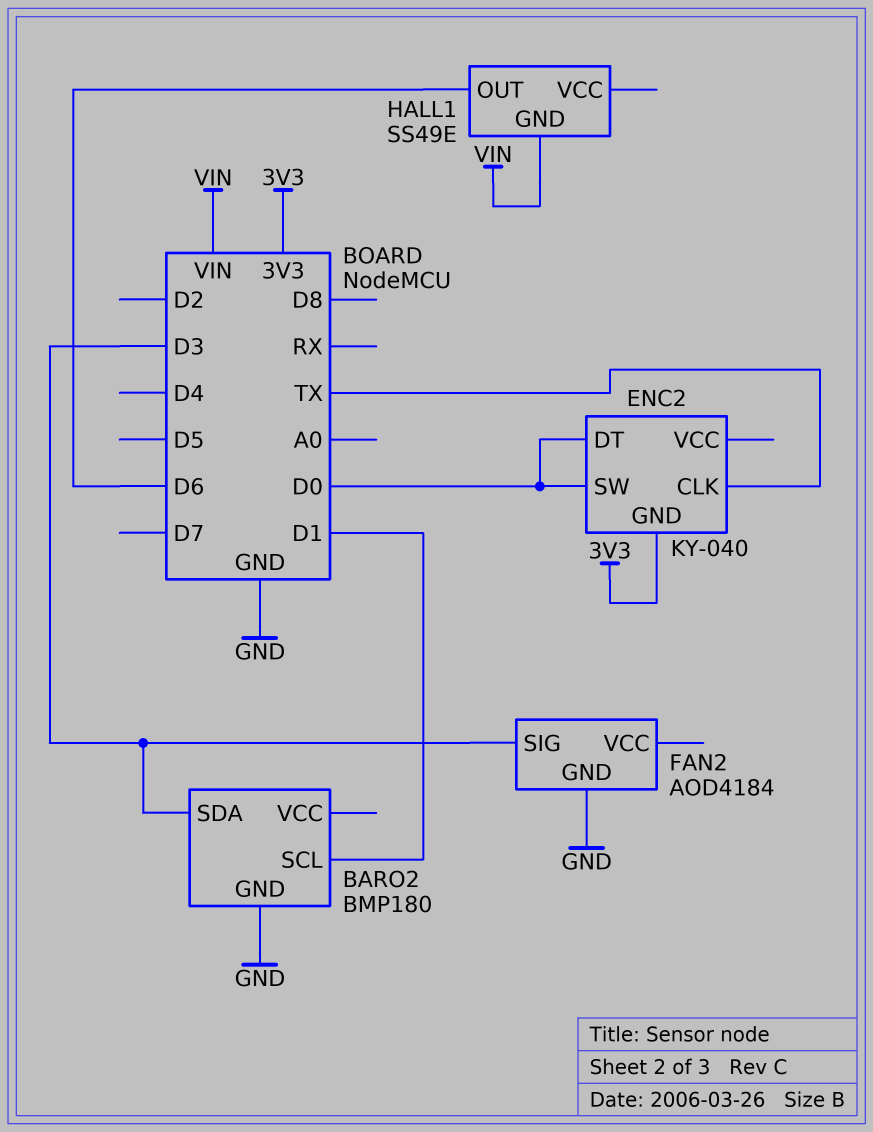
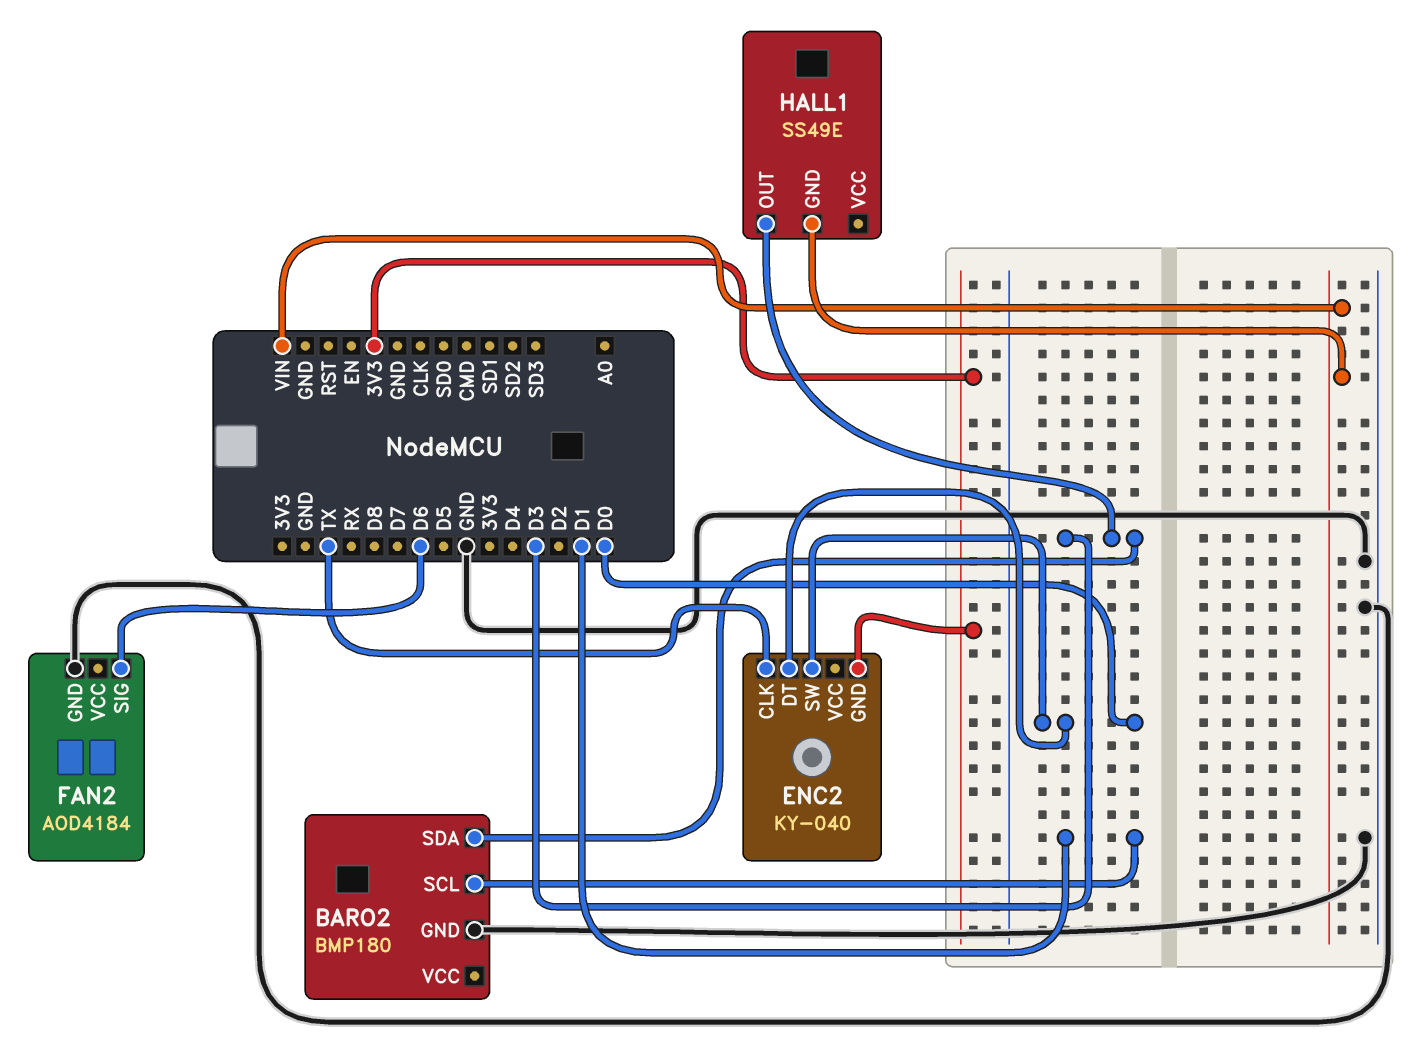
FAN2 pin SIG: D3 -> D6
HALL1 pin OUT: D6 -> D3

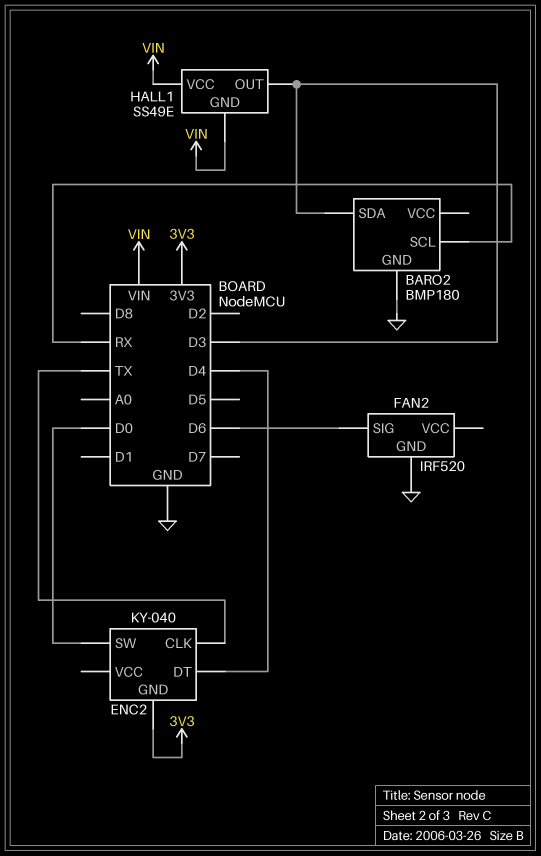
BARO2 pin SCL: D1 -> RX
ENC2 pin DT: D0 -> D4
FAN2: AOD4184 -> IRF520
HALL1 pin VCC: none -> VIN

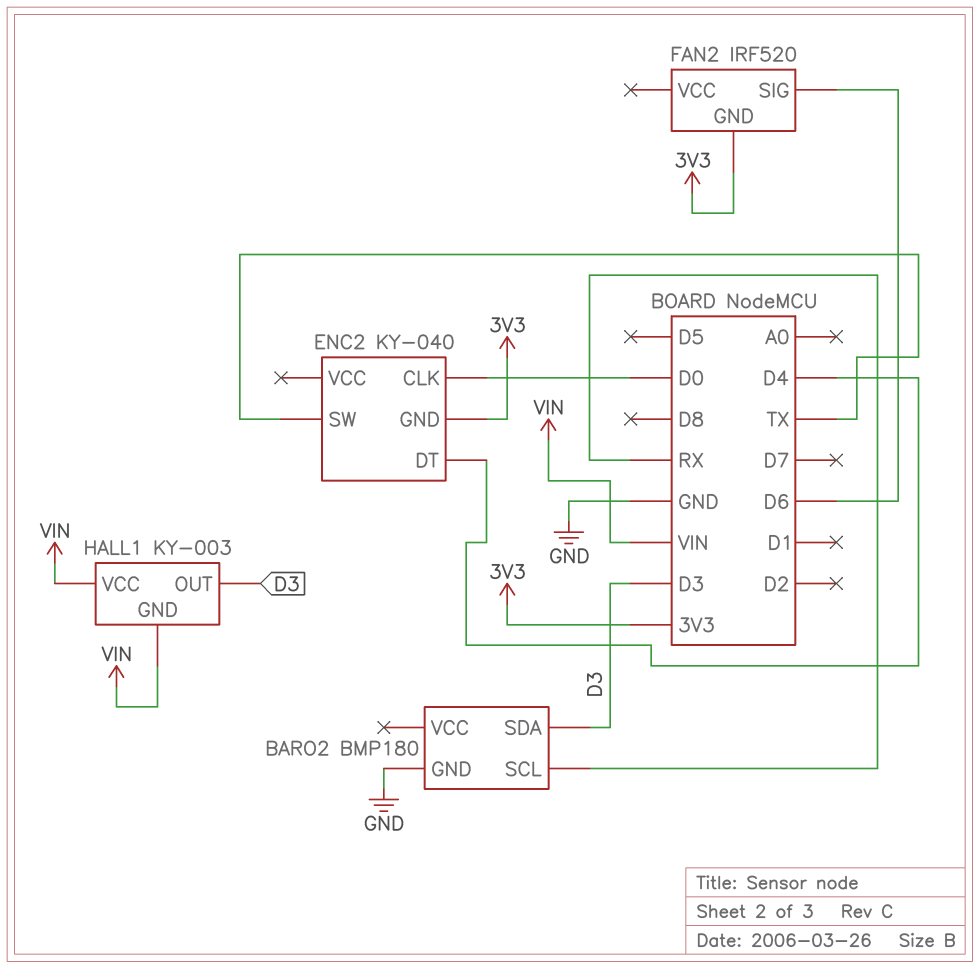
ENC2 pin CLK: TX -> D0
ENC2 pin SW: D0 -> TX
FAN2 pin GND: GND -> 3V3
HALL1: SS49E -> KY-003

